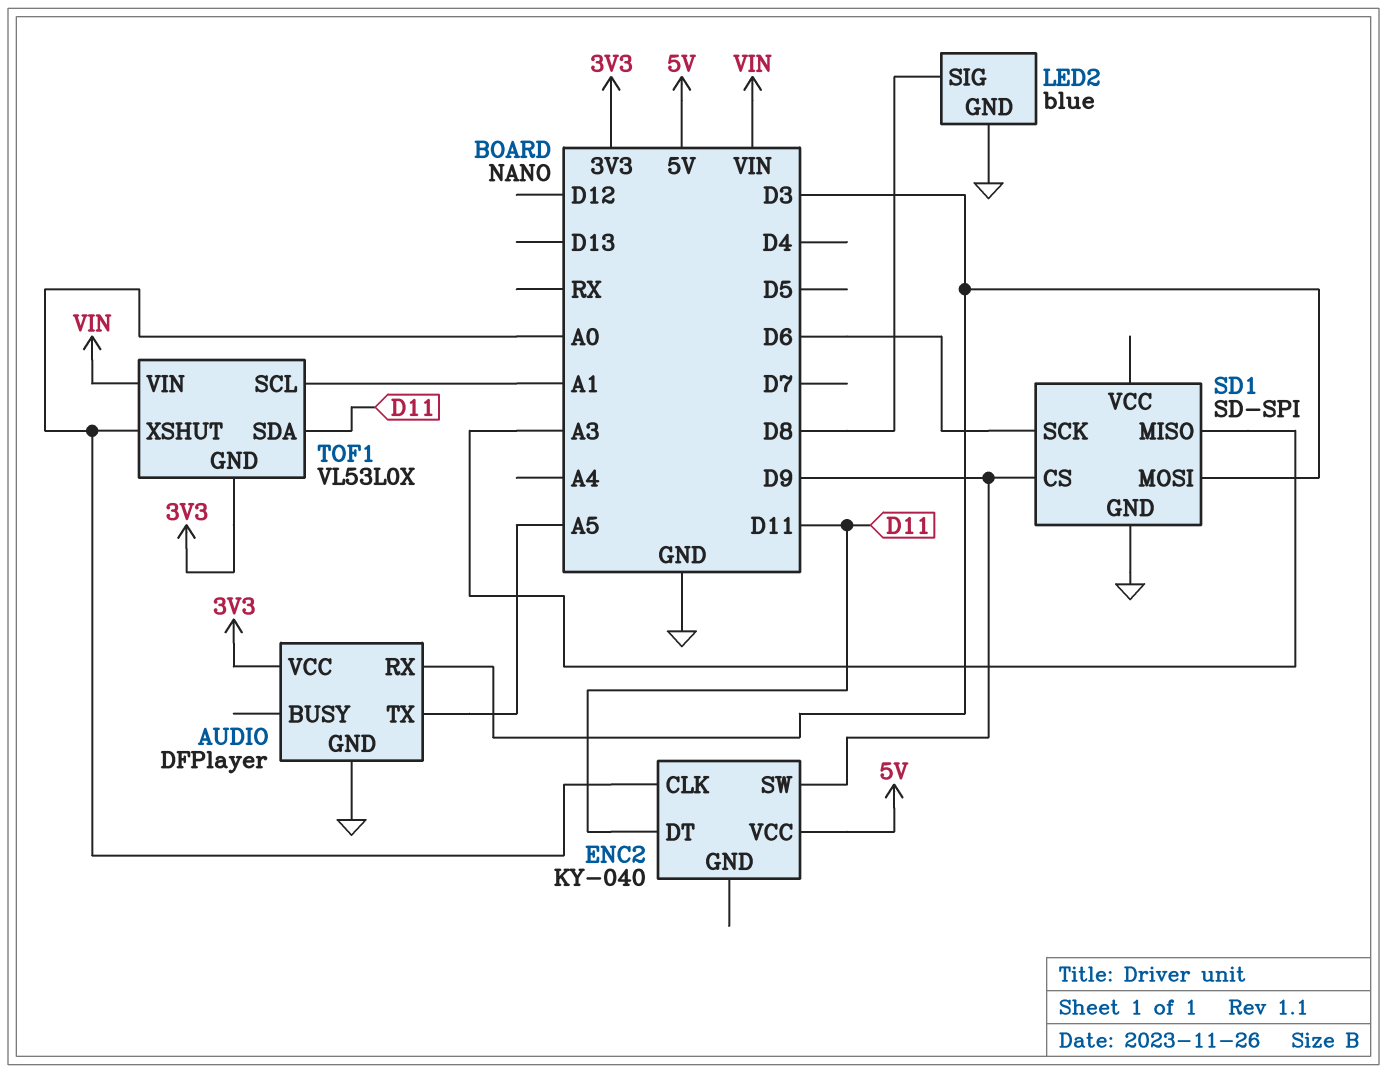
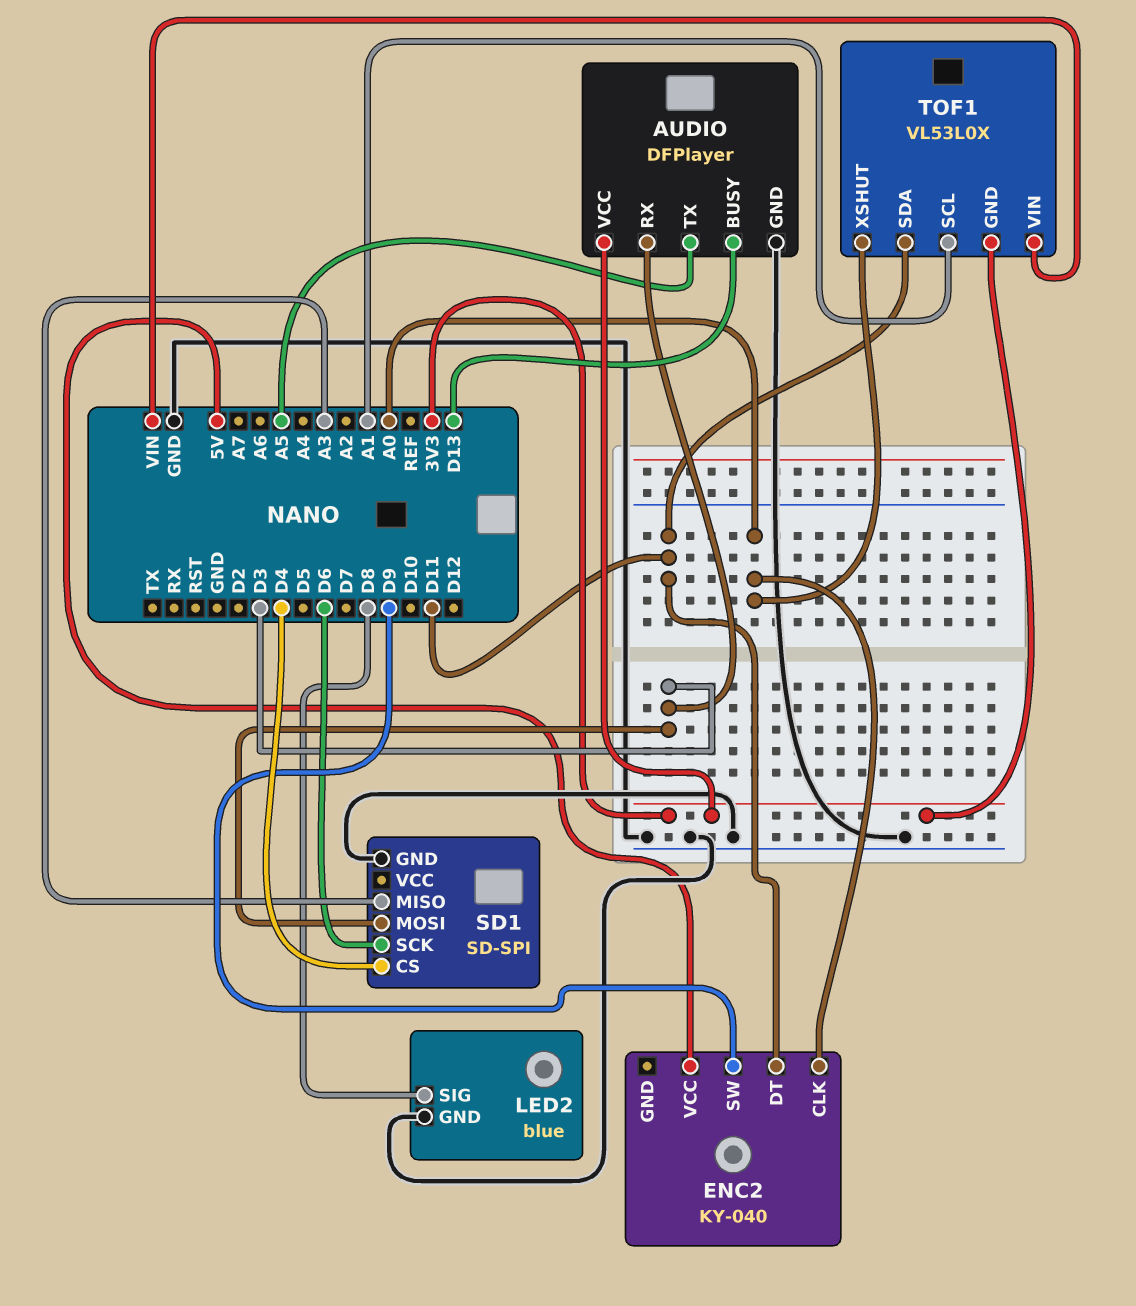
AUDIO pin BUSY: none -> D13
SD1 pin CS: D9 -> D4

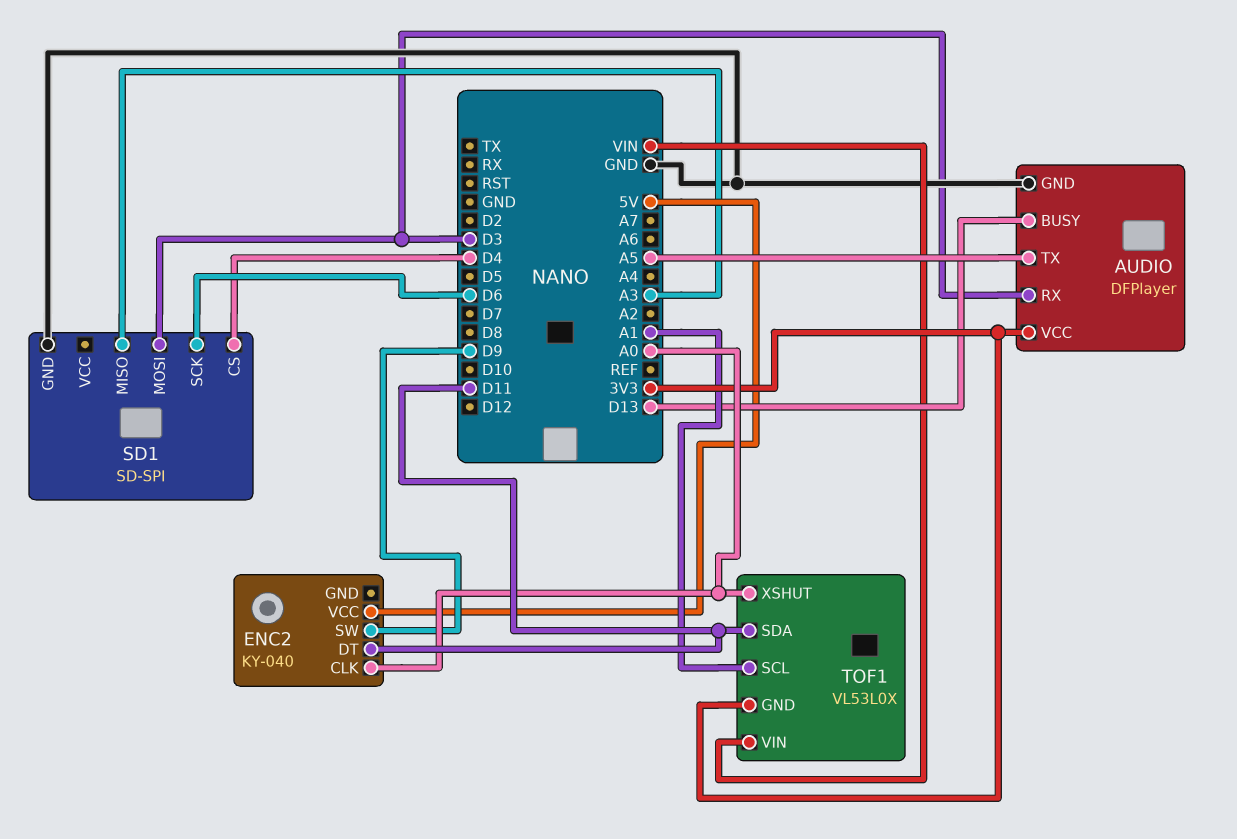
LED2: blue -> none
LED2 pin GND: GND -> none
LED2 pin SIG: D8 -> none

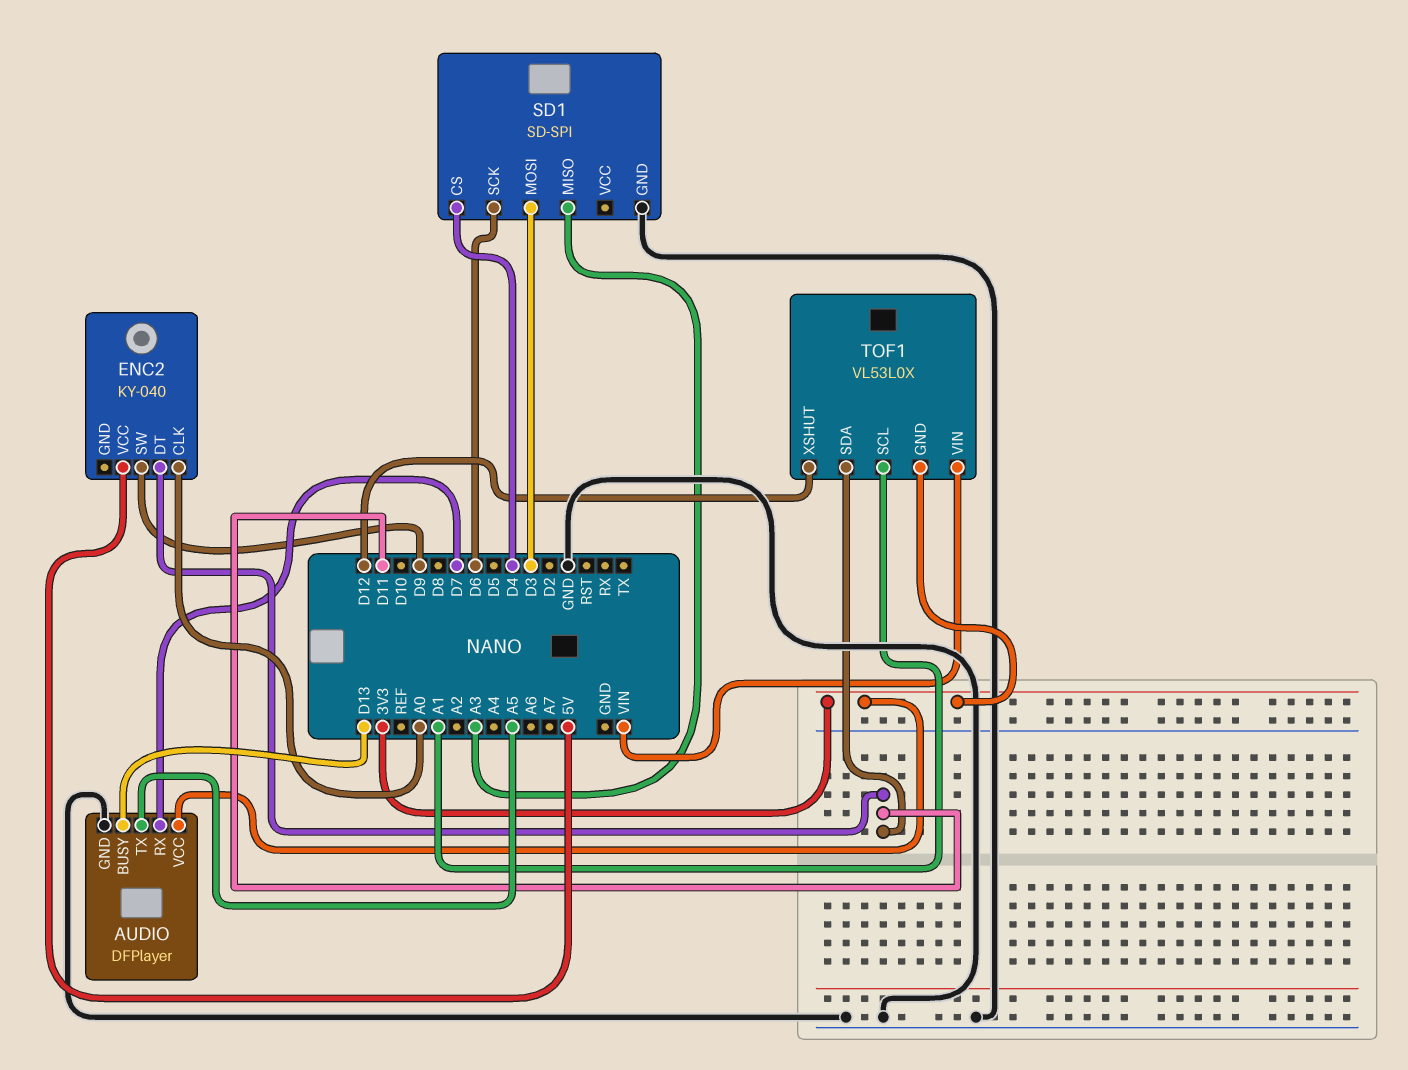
AUDIO pin RX: D3 -> D7
TOF1 pin XSHUT: A0 -> D12

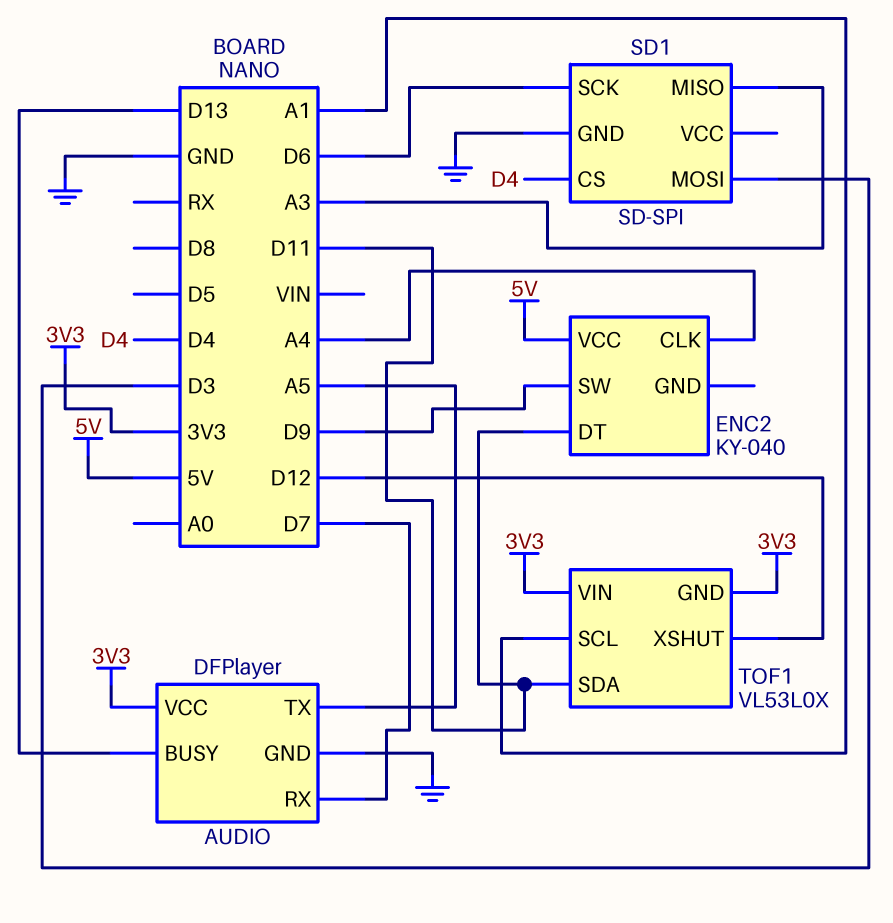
ENC2 pin CLK: A0 -> A4
TOF1 pin VIN: VIN -> 3V3

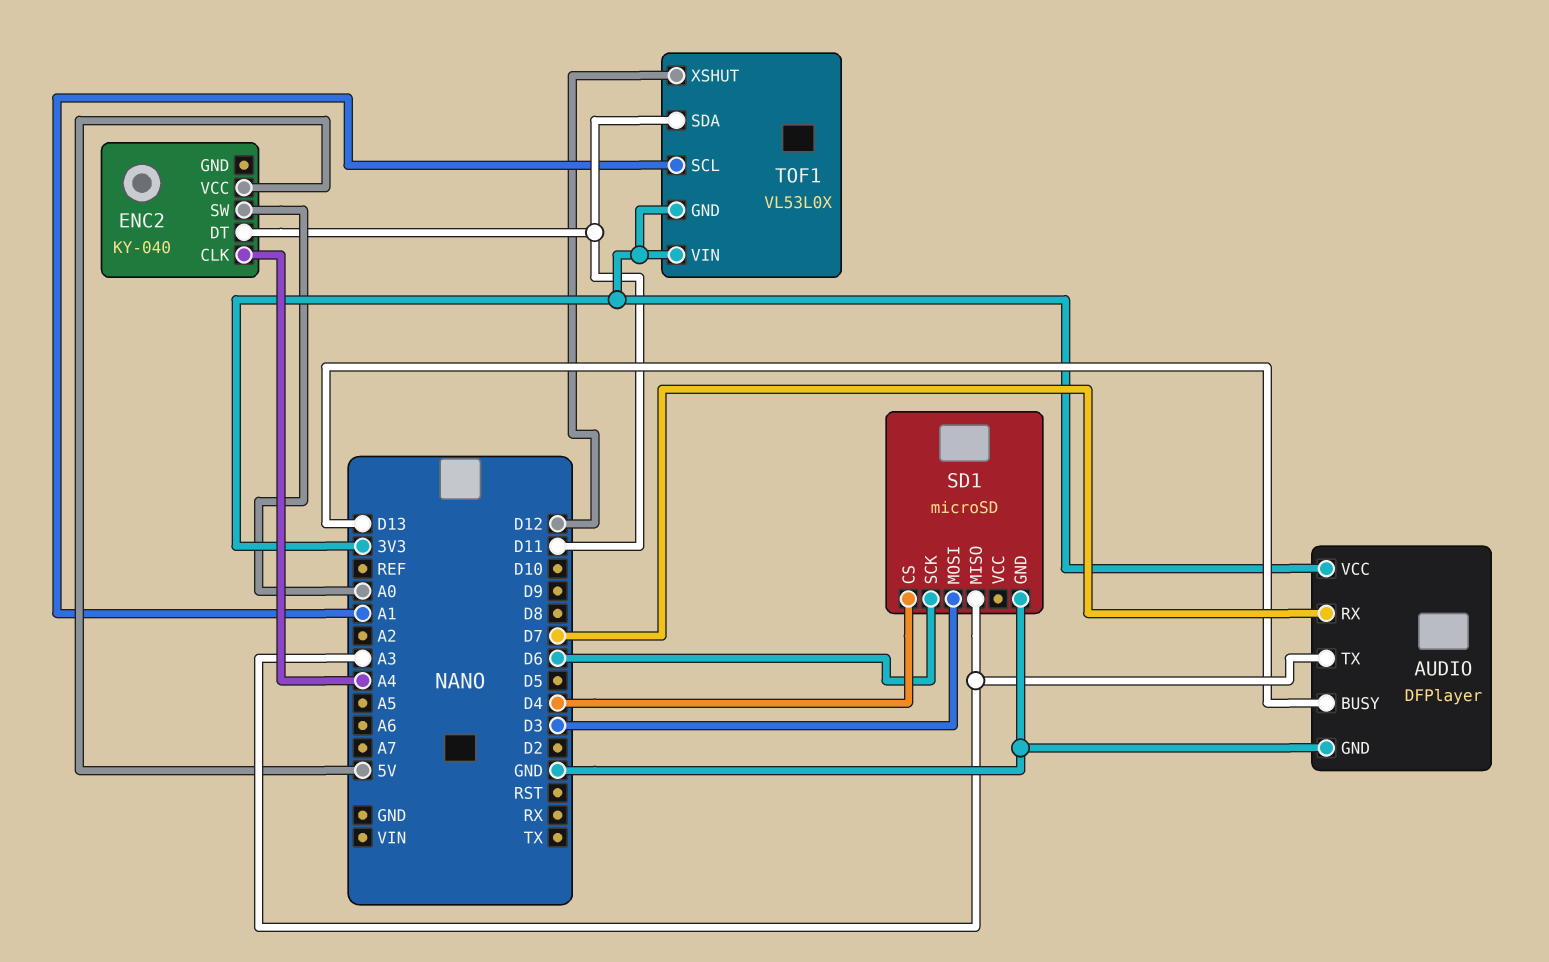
AUDIO pin TX: A5 -> A3
ENC2 pin SW: D9 -> A0
SD1: SD-SPI -> microSD

